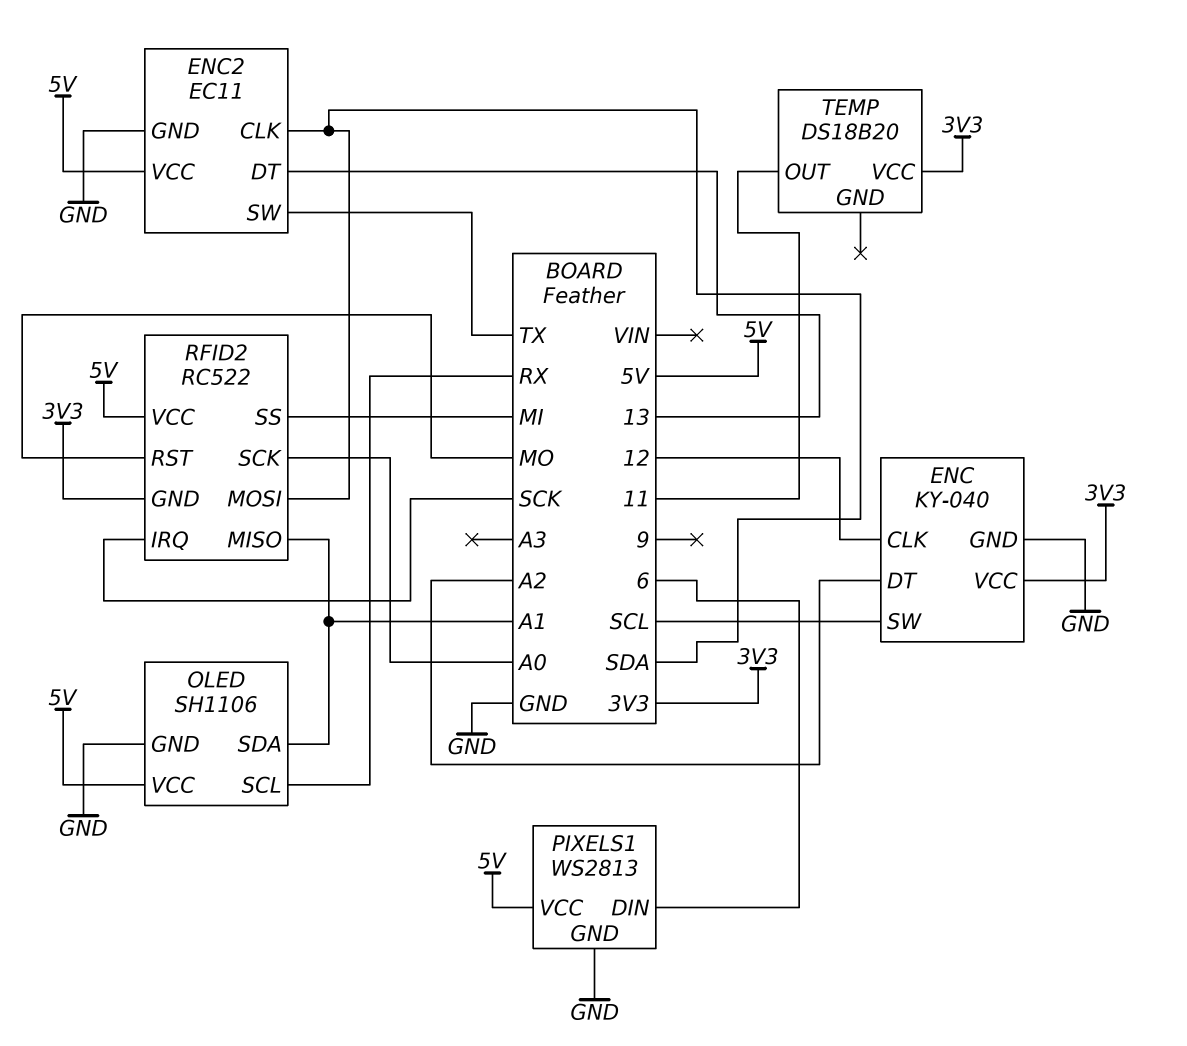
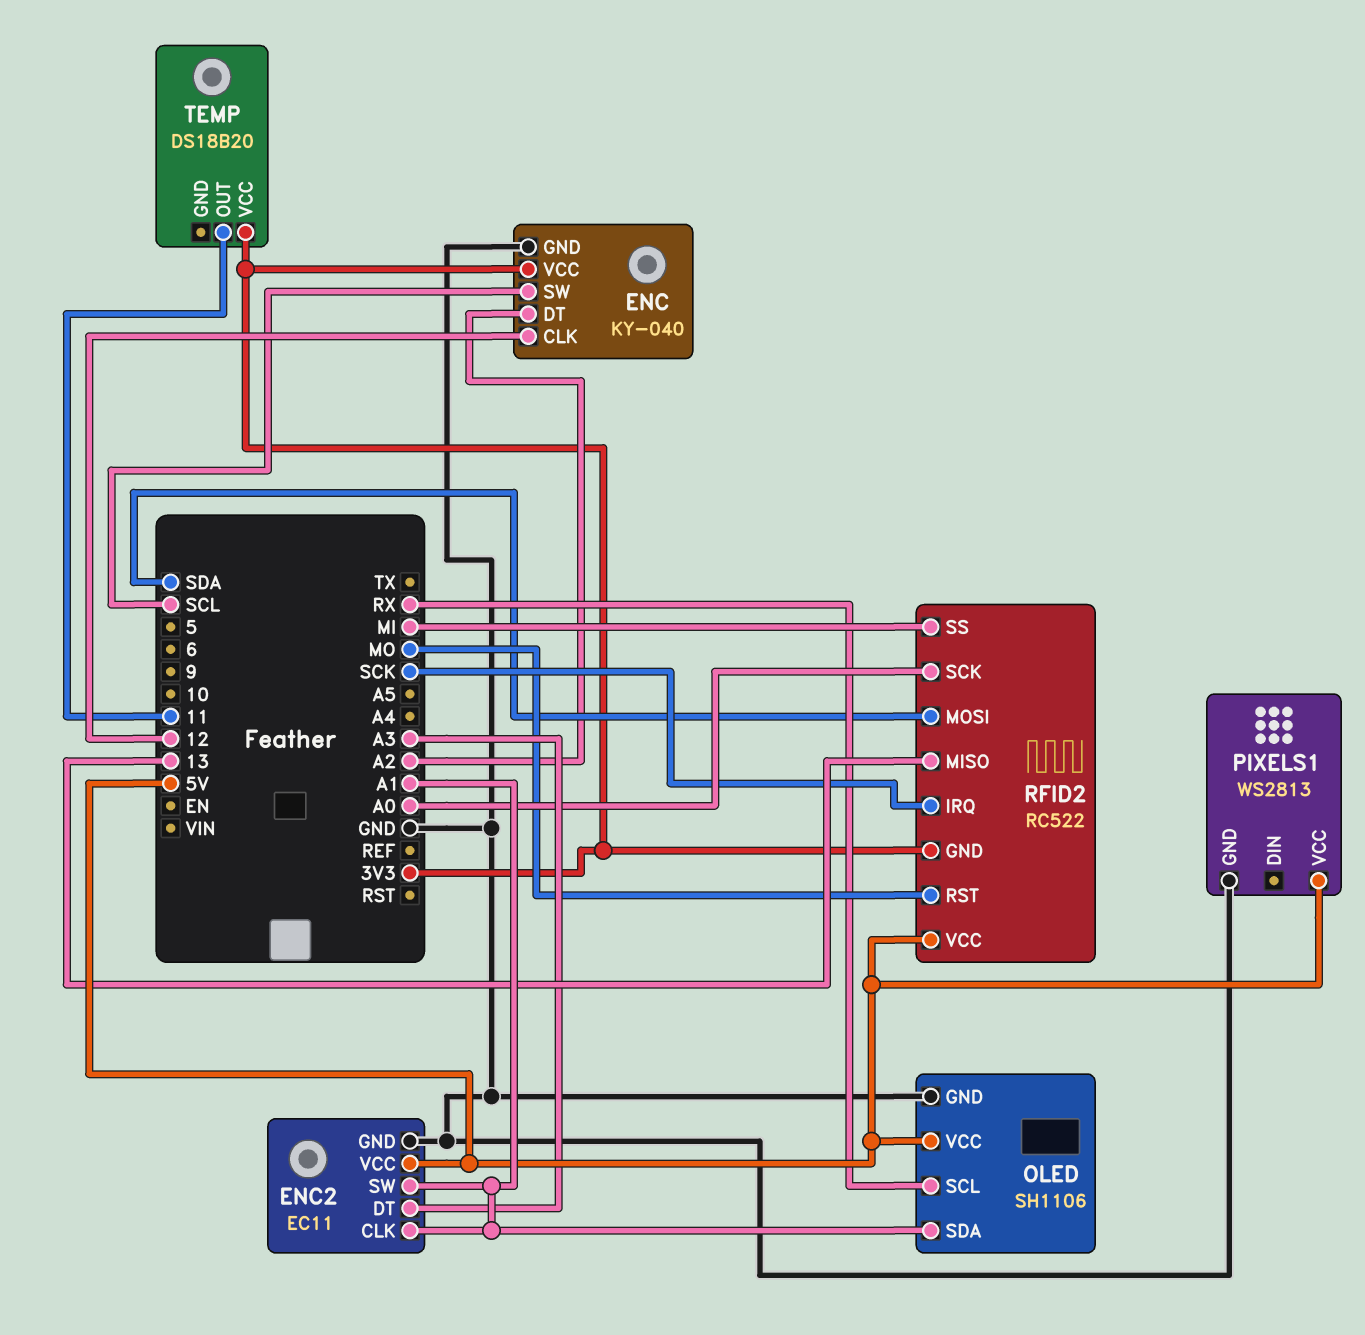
ENC2 pin CLK: SDA -> A1
ENC2 pin DT: 13 -> A3
ENC2 pin SW: TX -> A1
PIXELS1 pin DIN: 6 -> none
RFID2 pin MISO: A1 -> 13

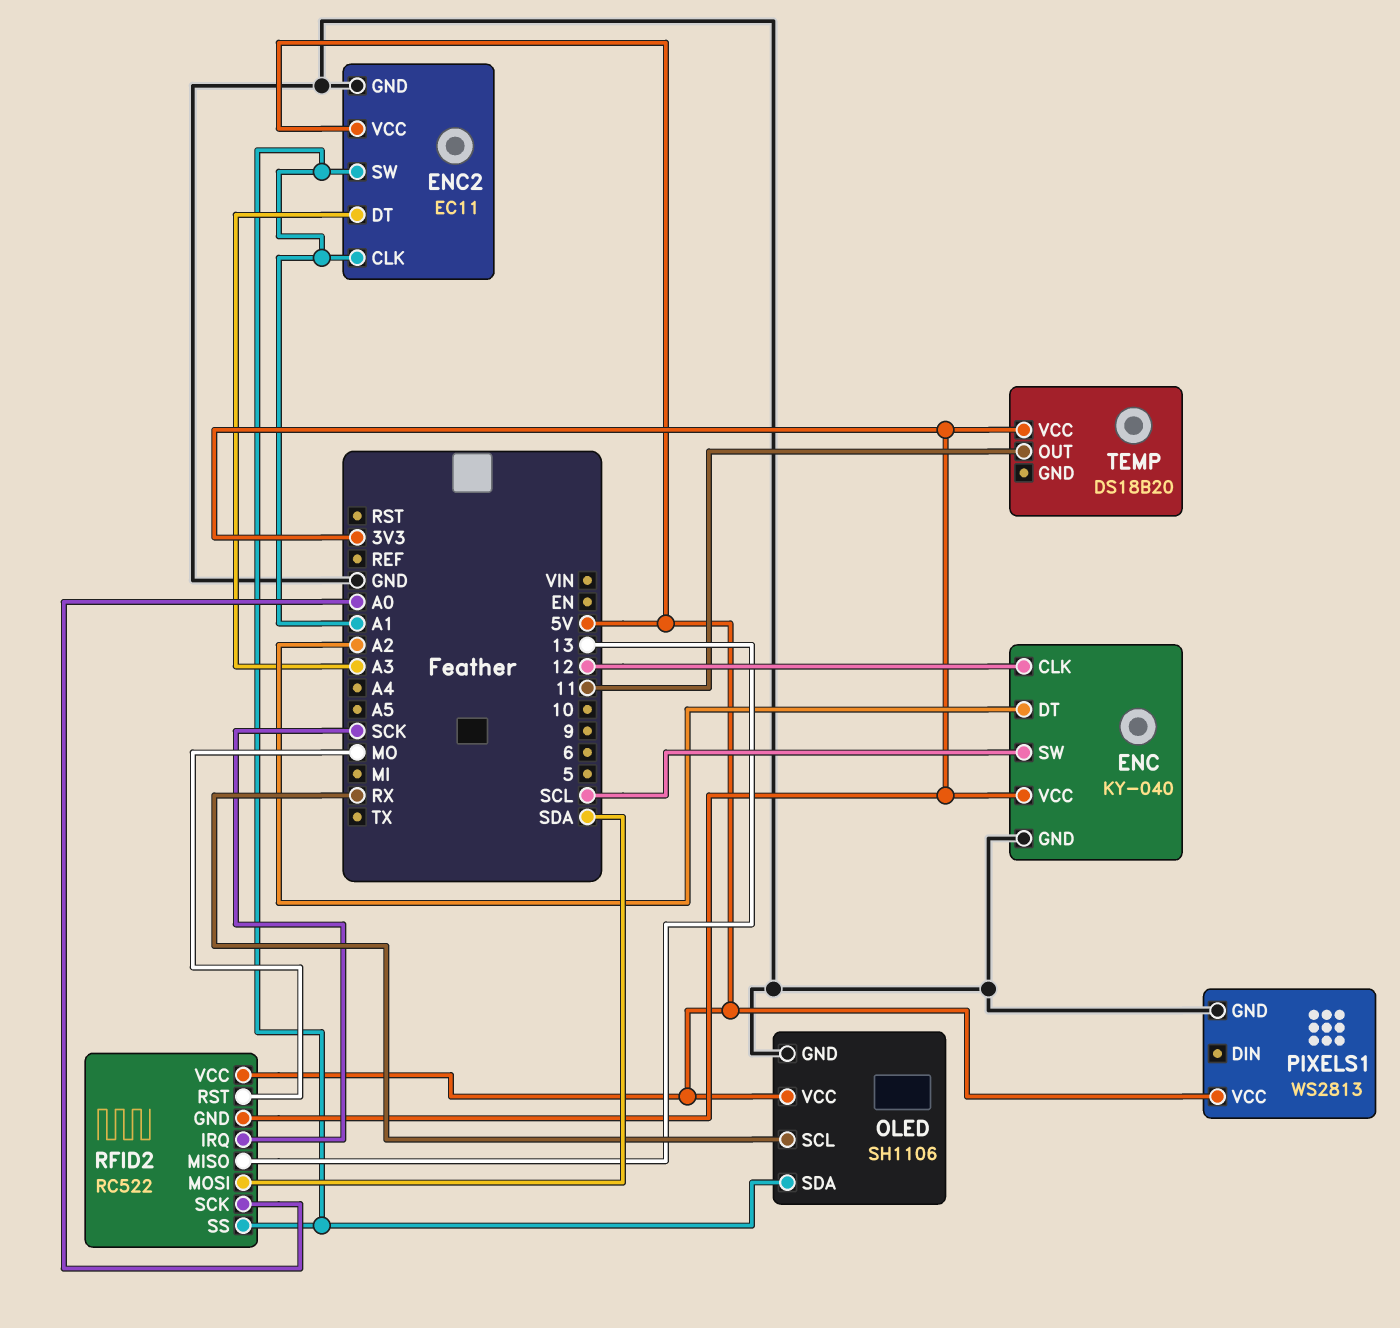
RFID2 pin SS: MI -> A1

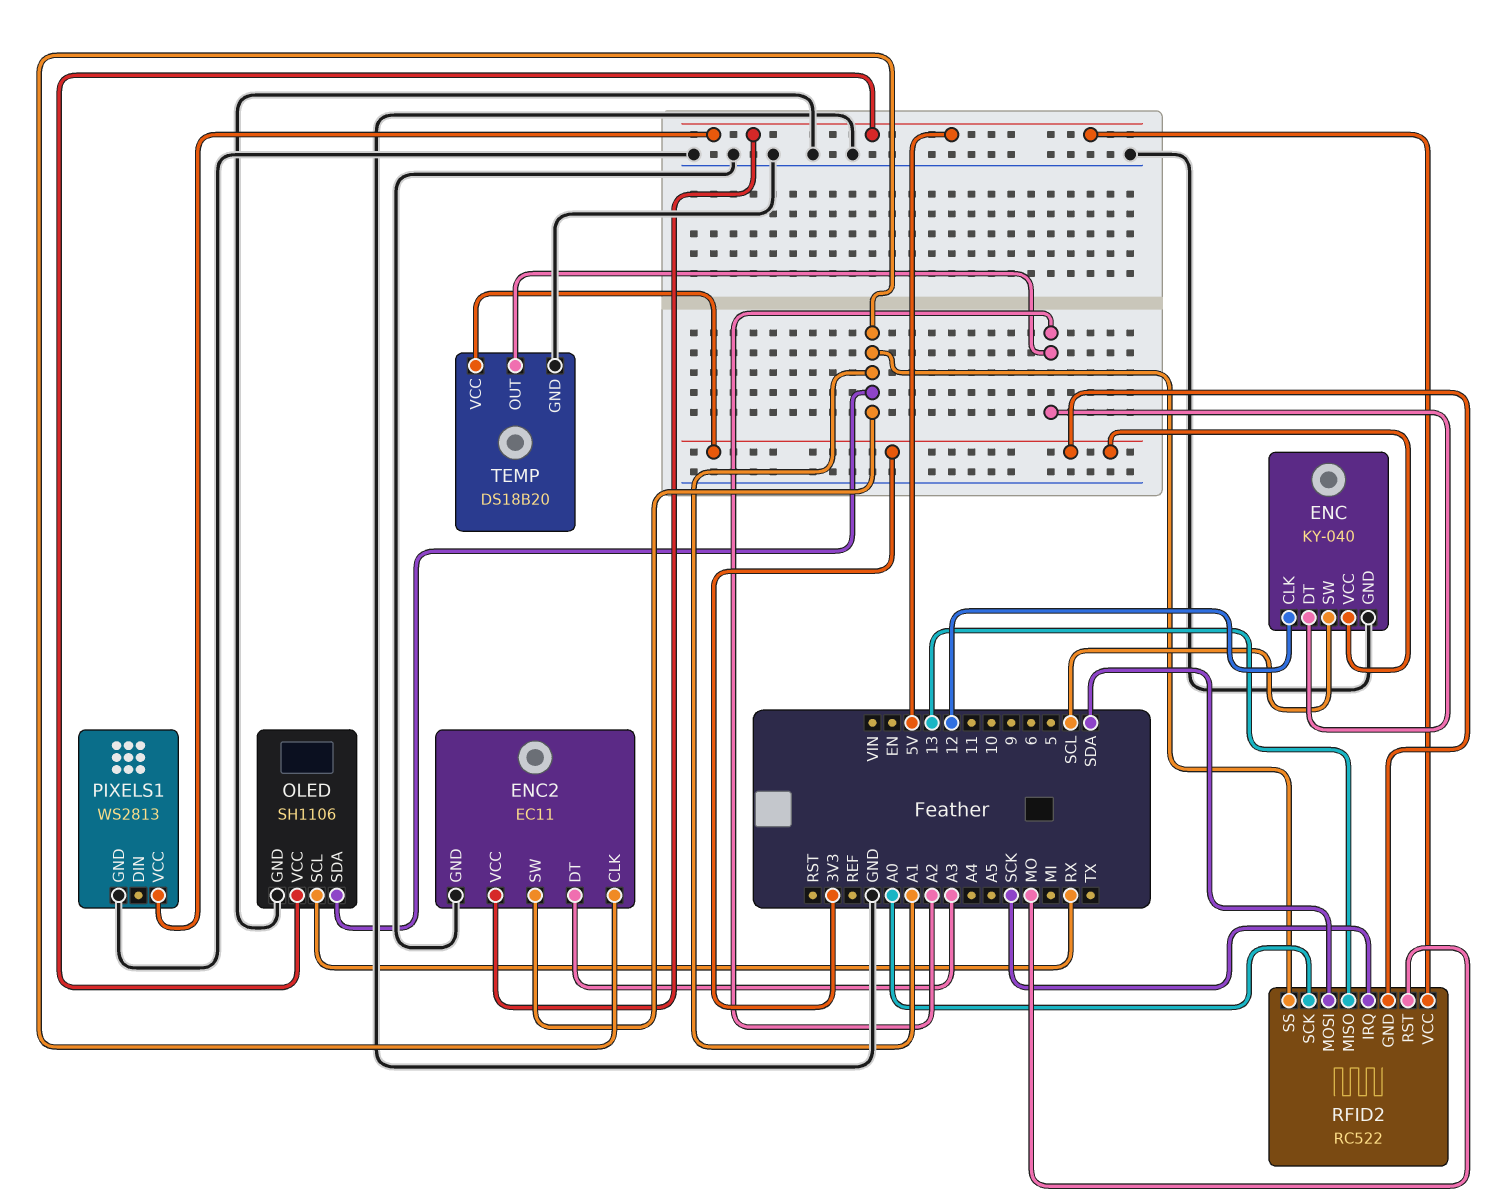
TEMP pin GND: none -> GND
TEMP pin OUT: 11 -> A2

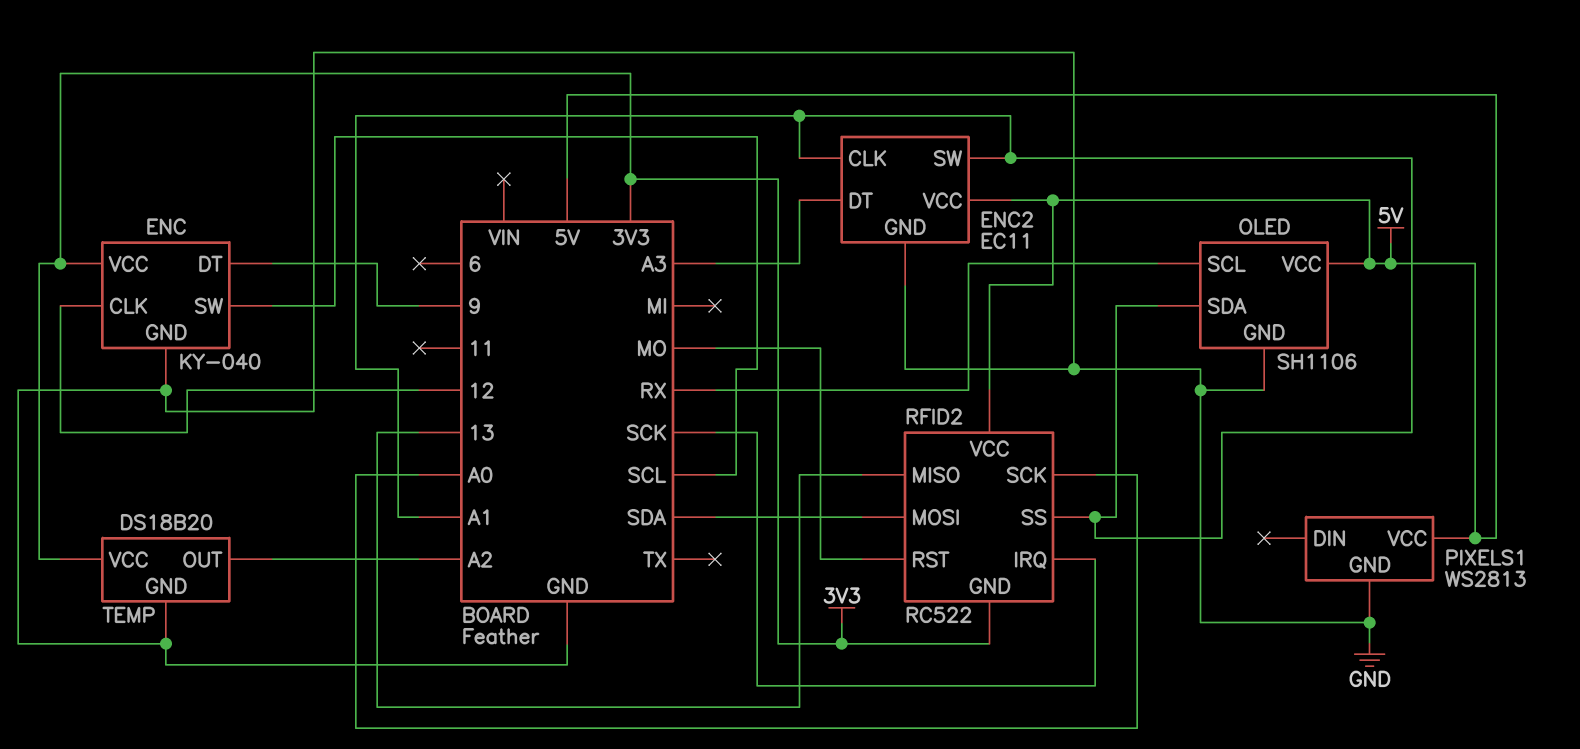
ENC pin DT: A2 -> 9

